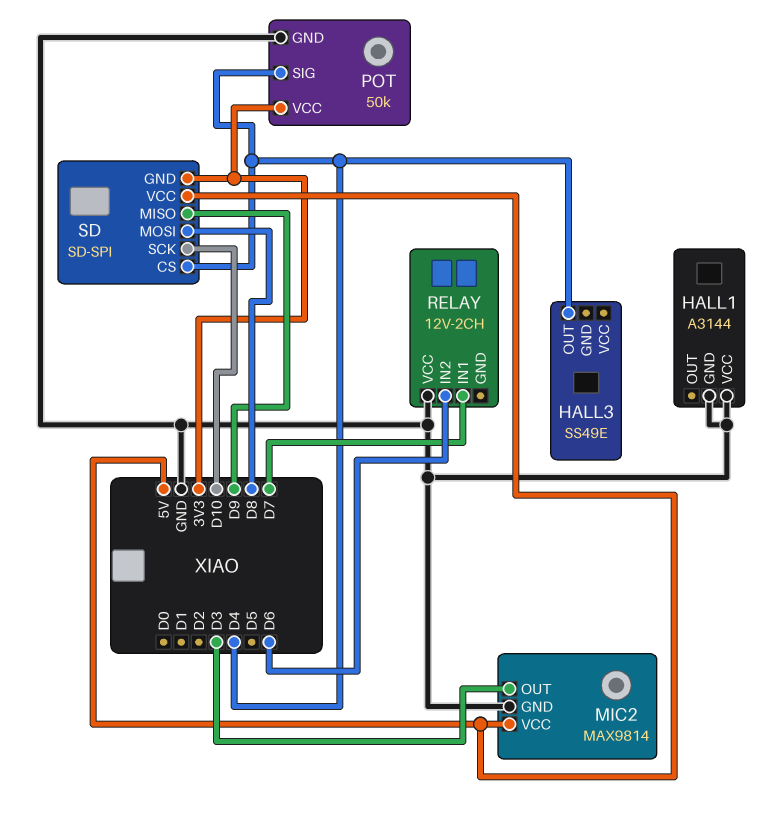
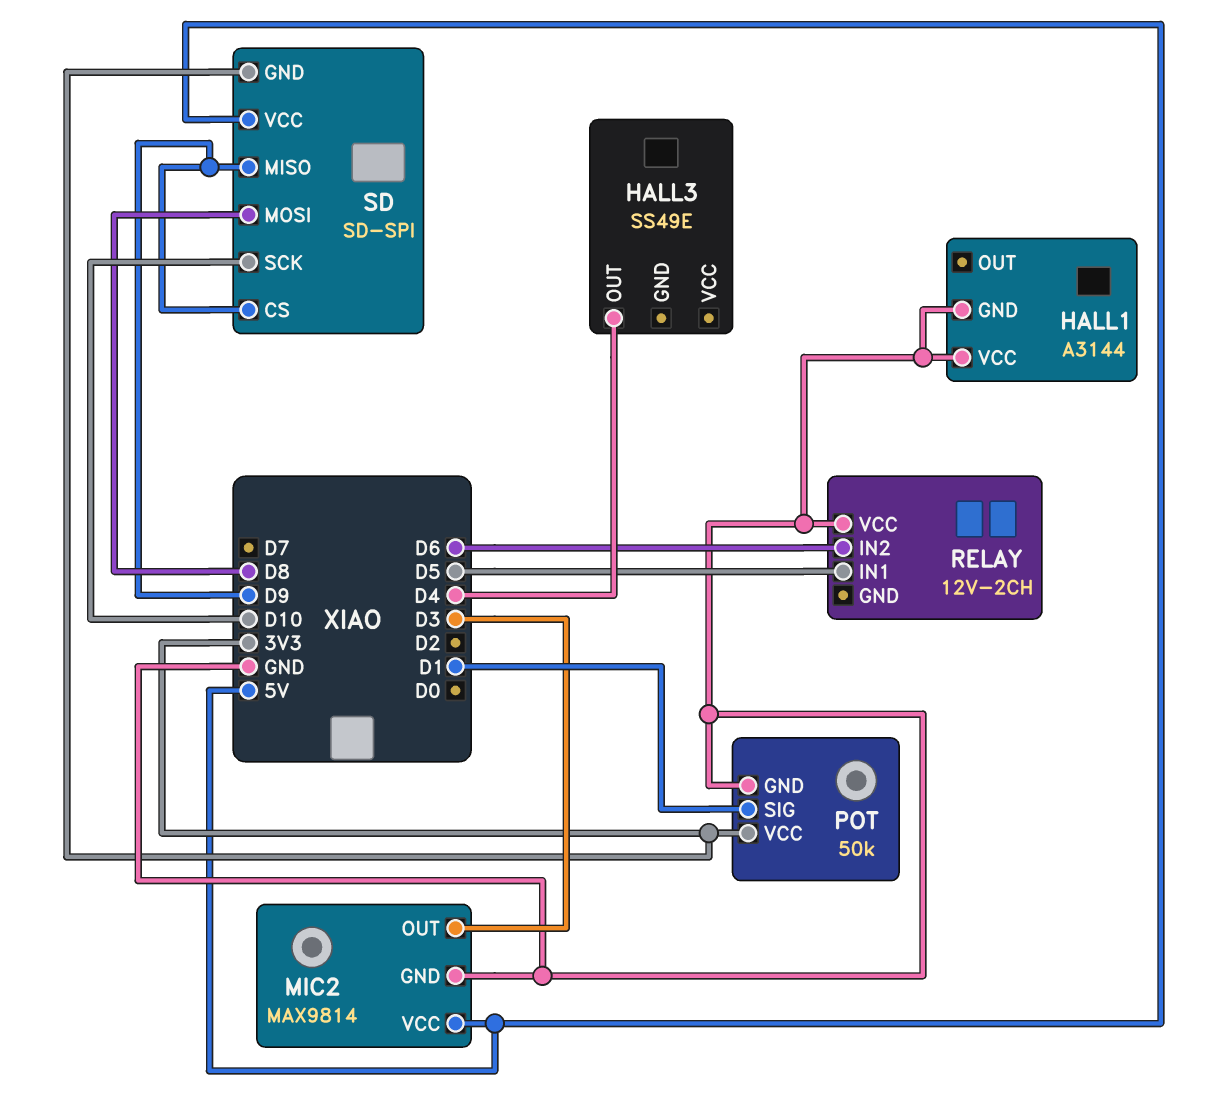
POT pin SIG: D4 -> D1
RELAY pin IN1: D7 -> D5
SD pin CS: D4 -> D9

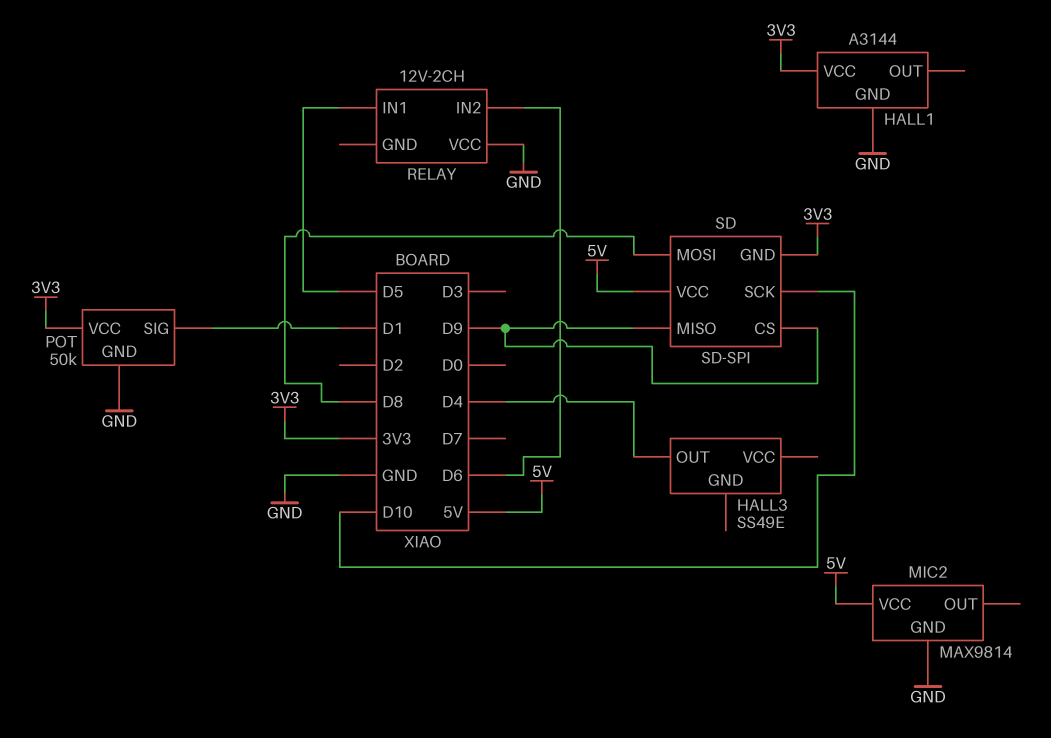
HALL1 pin VCC: GND -> 3V3
MIC2 pin OUT: D3 -> none

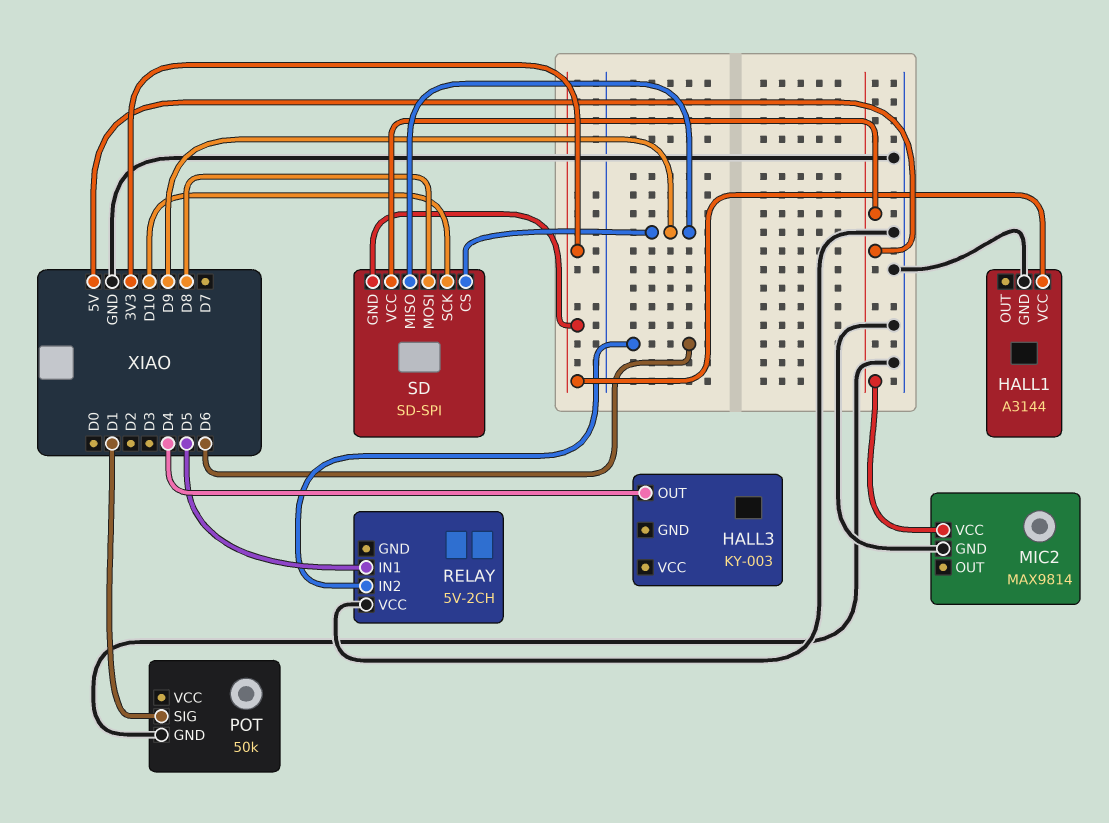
HALL3: SS49E -> KY-003
POT pin VCC: 3V3 -> none
RELAY: 12V-2CH -> 5V-2CH

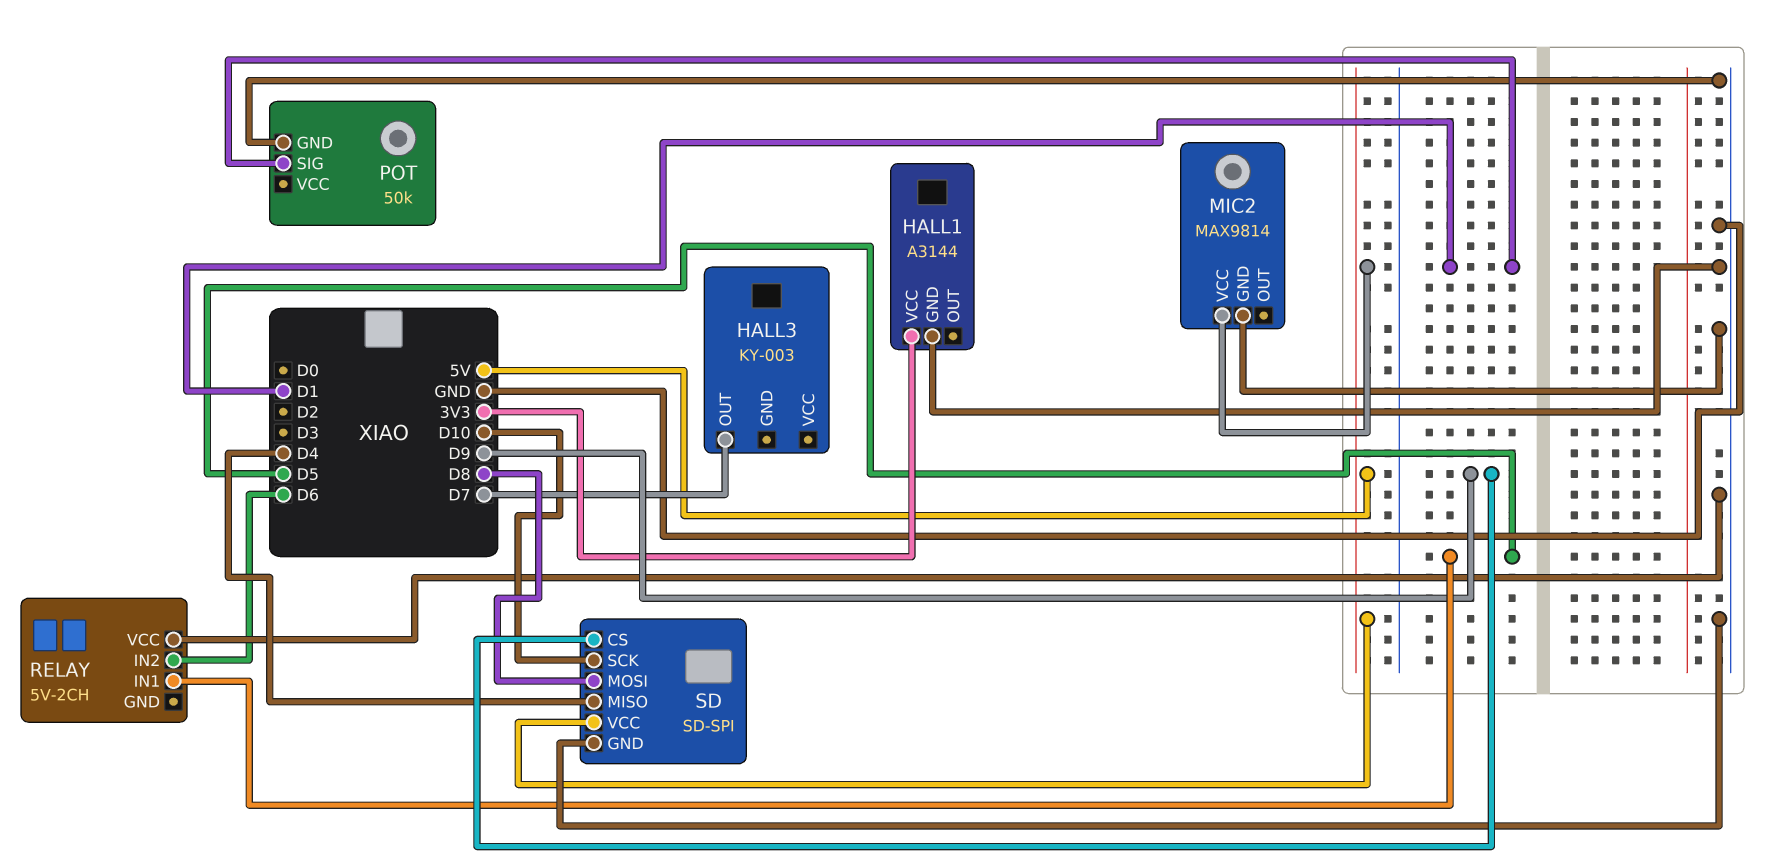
HALL3 pin OUT: D4 -> D7
SD pin GND: 3V3 -> GND
SD pin MISO: D9 -> D4

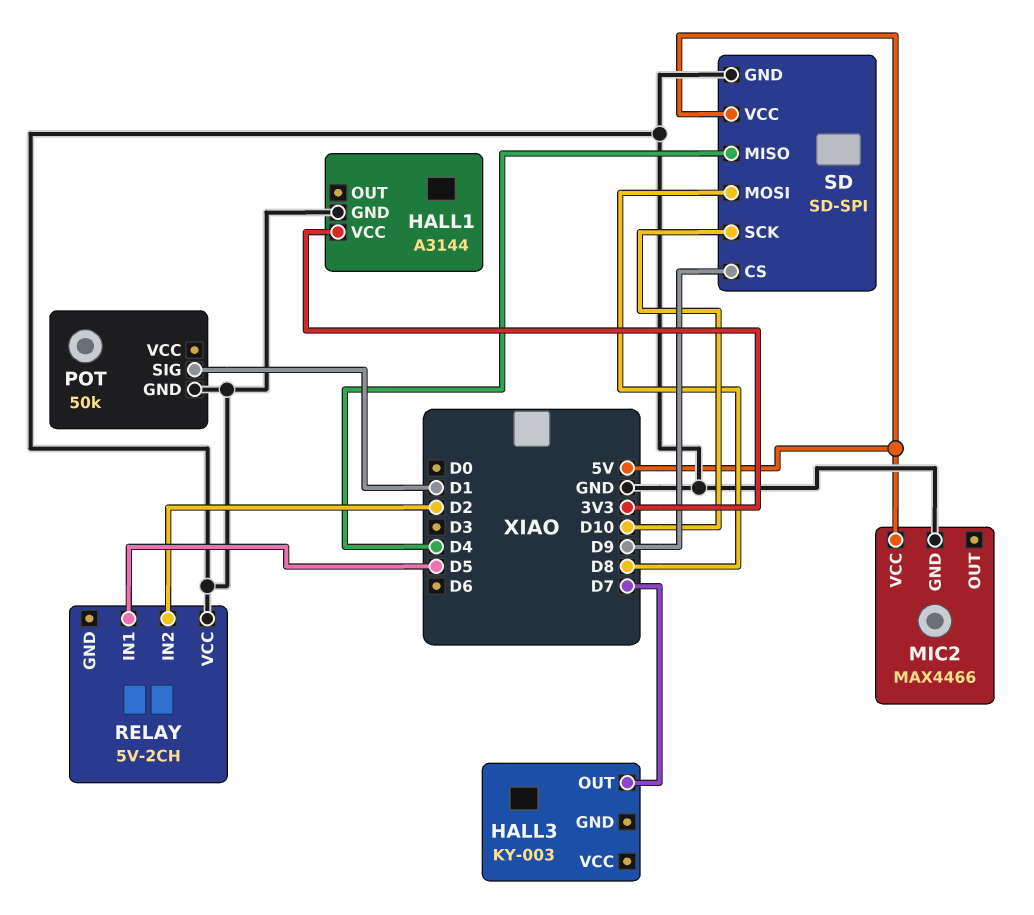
MIC2: MAX9814 -> MAX4466
RELAY pin IN2: D6 -> D2

